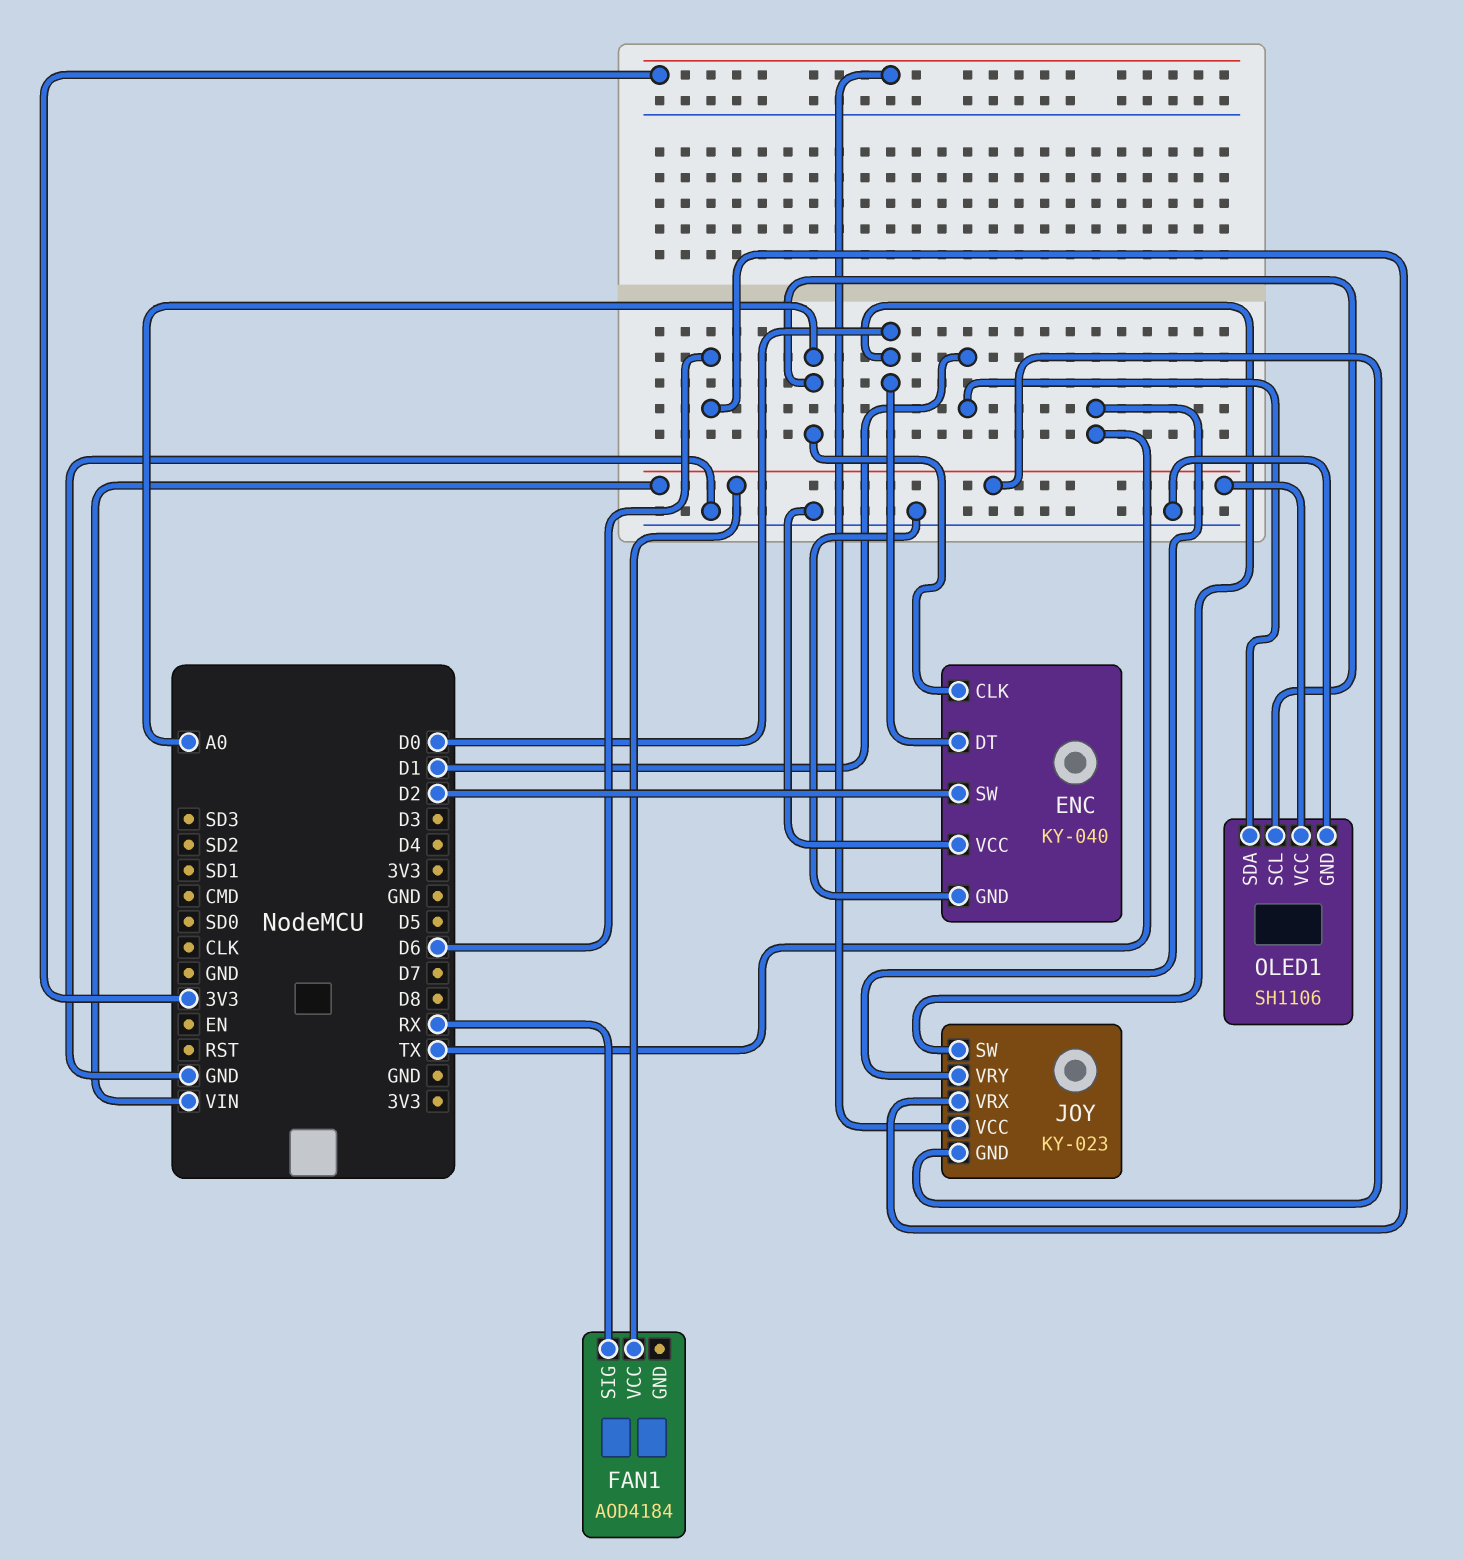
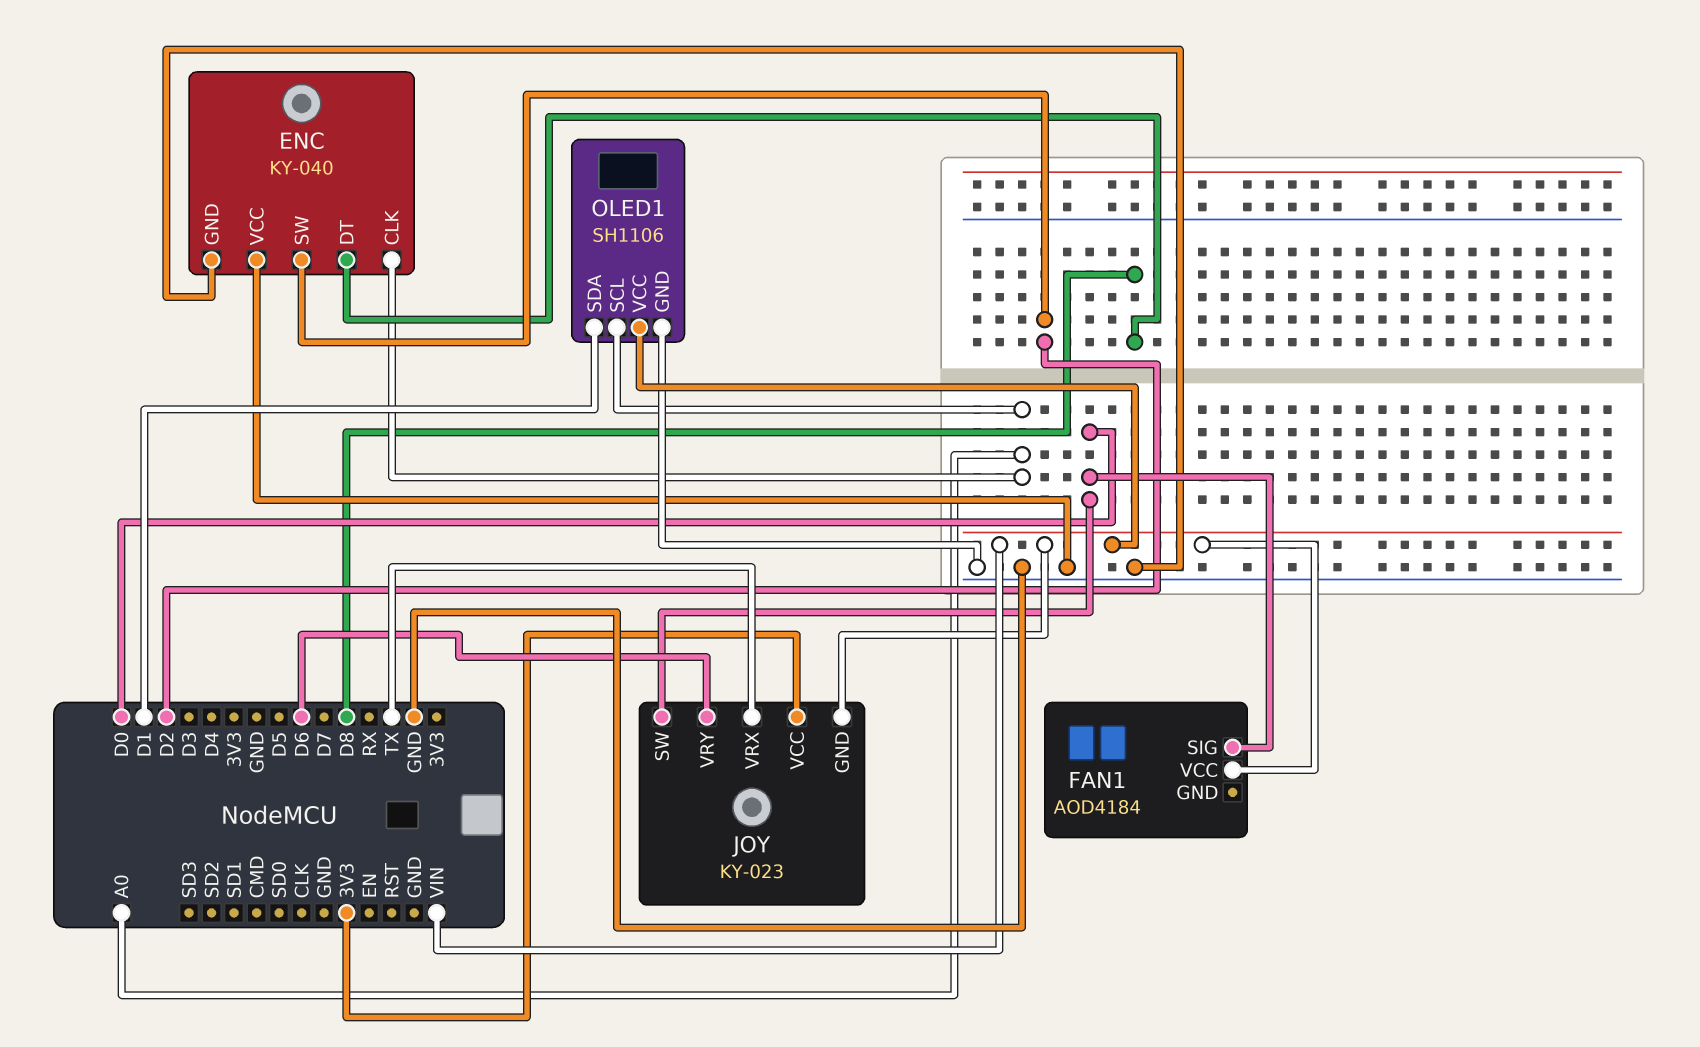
ENC pin DT: D0 -> D8
FAN1 pin SIG: RX -> D0
JOY pin VRX: D6 -> TX
JOY pin VRY: TX -> D6

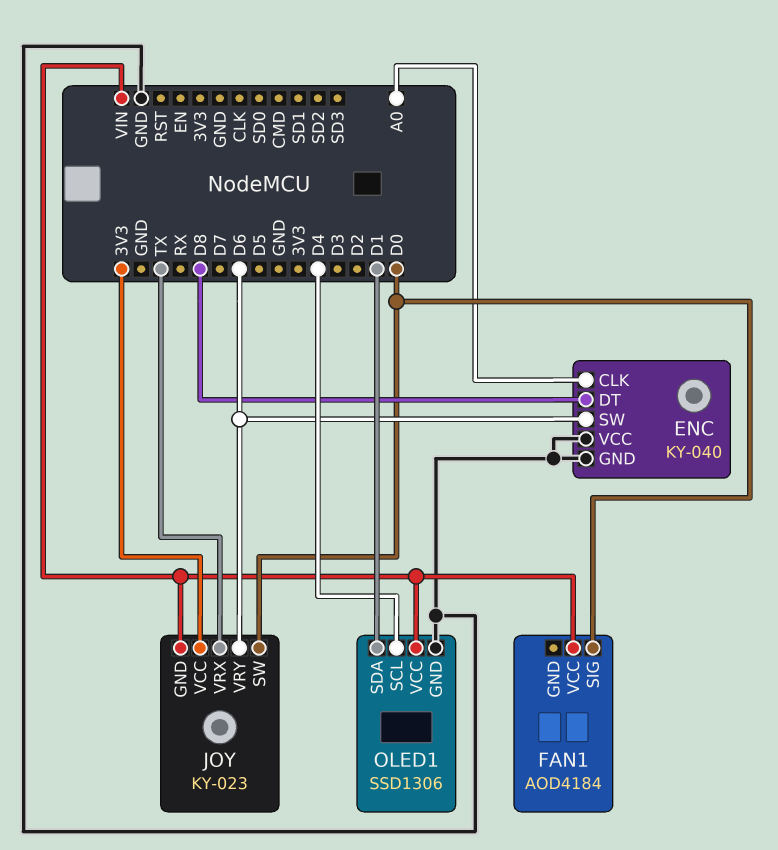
ENC pin SW: D2 -> D6
OLED1: SH1106 -> SSD1306
OLED1 pin SCL: A0 -> D4

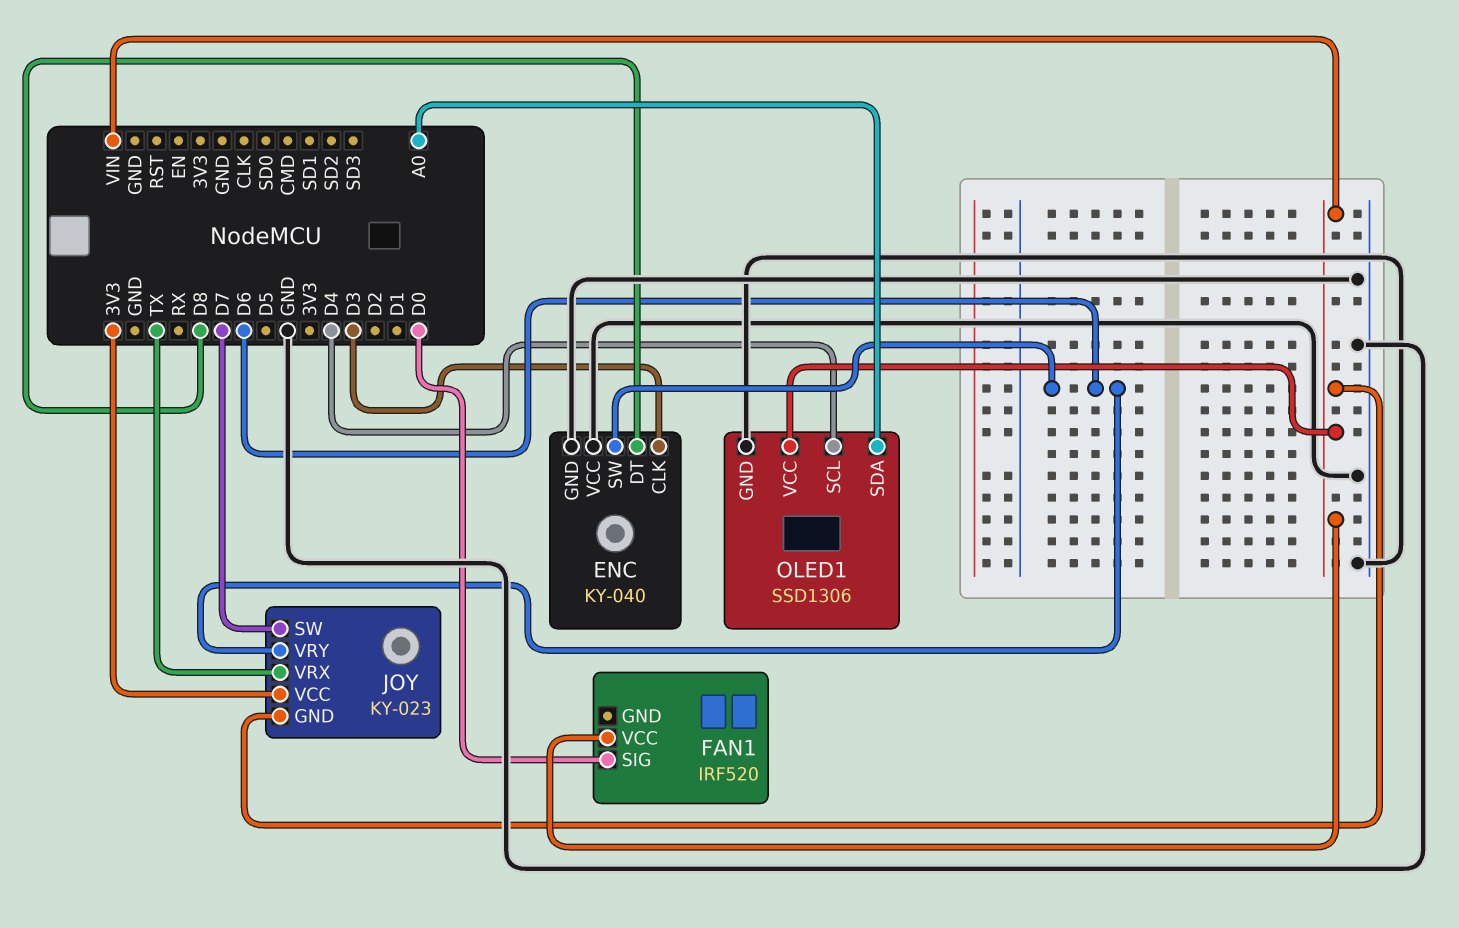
ENC pin CLK: A0 -> D3
FAN1: AOD4184 -> IRF520
JOY pin SW: D0 -> D7
OLED1 pin SDA: D1 -> A0

